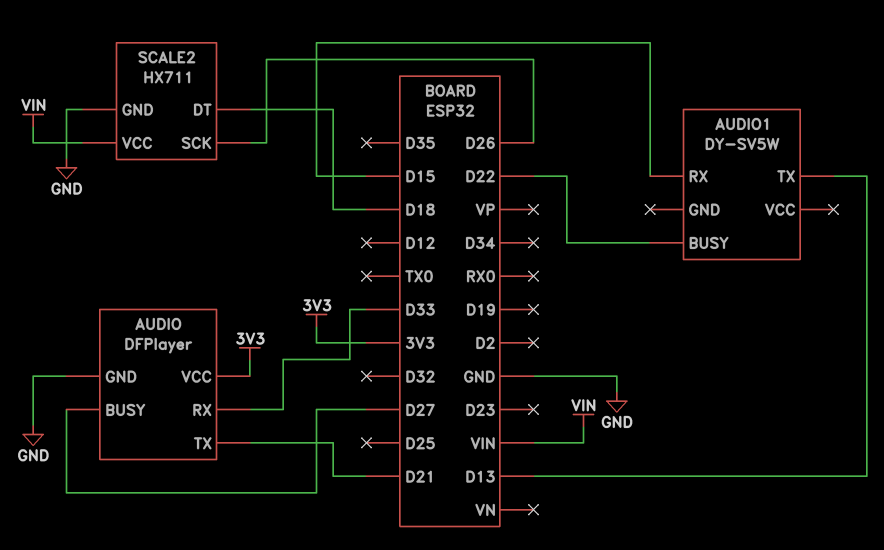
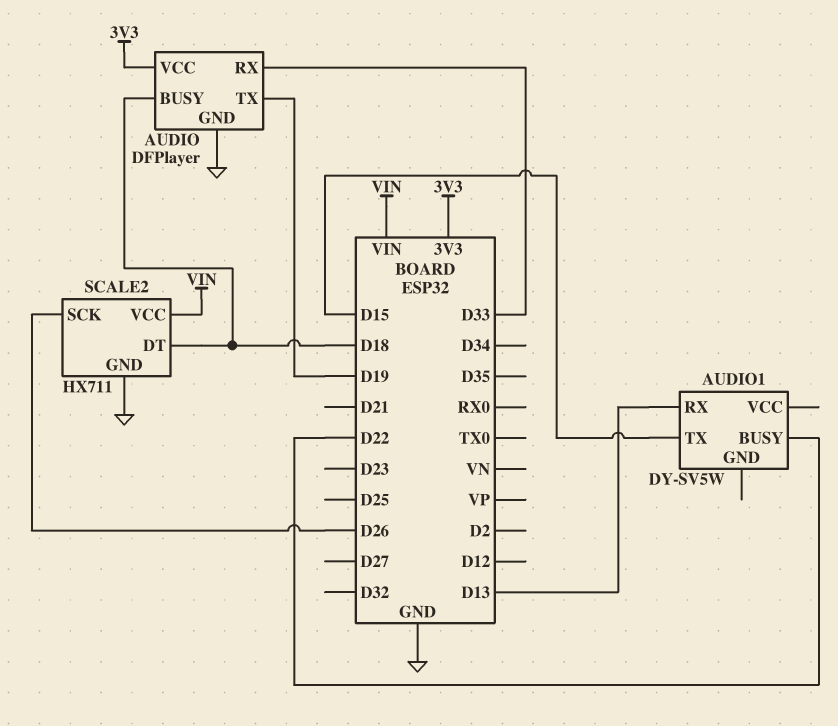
AUDIO pin BUSY: D27 -> D18
AUDIO pin TX: D21 -> D19
AUDIO1 pin RX: D15 -> D13
AUDIO1 pin TX: D13 -> D15

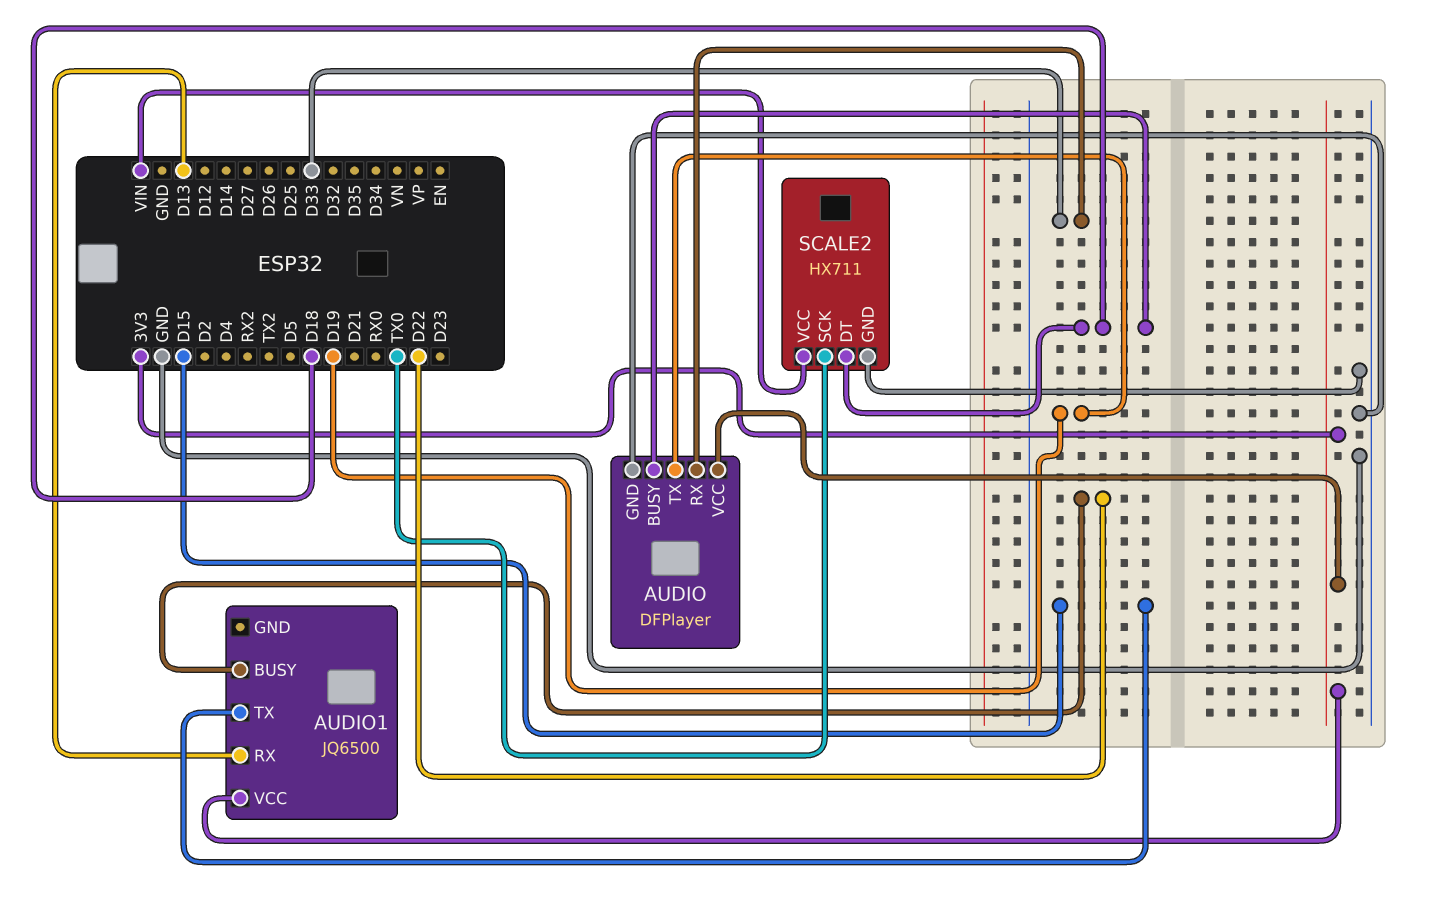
AUDIO1: DY-SV5W -> JQ6500
AUDIO1 pin VCC: none -> 3V3
SCALE2 pin SCK: D26 -> TX0

